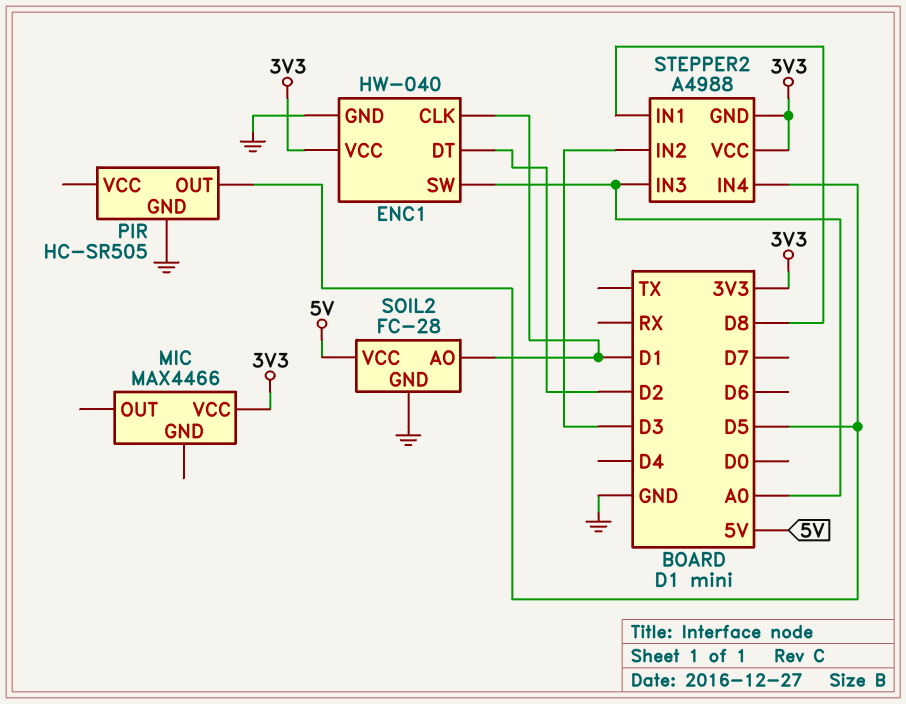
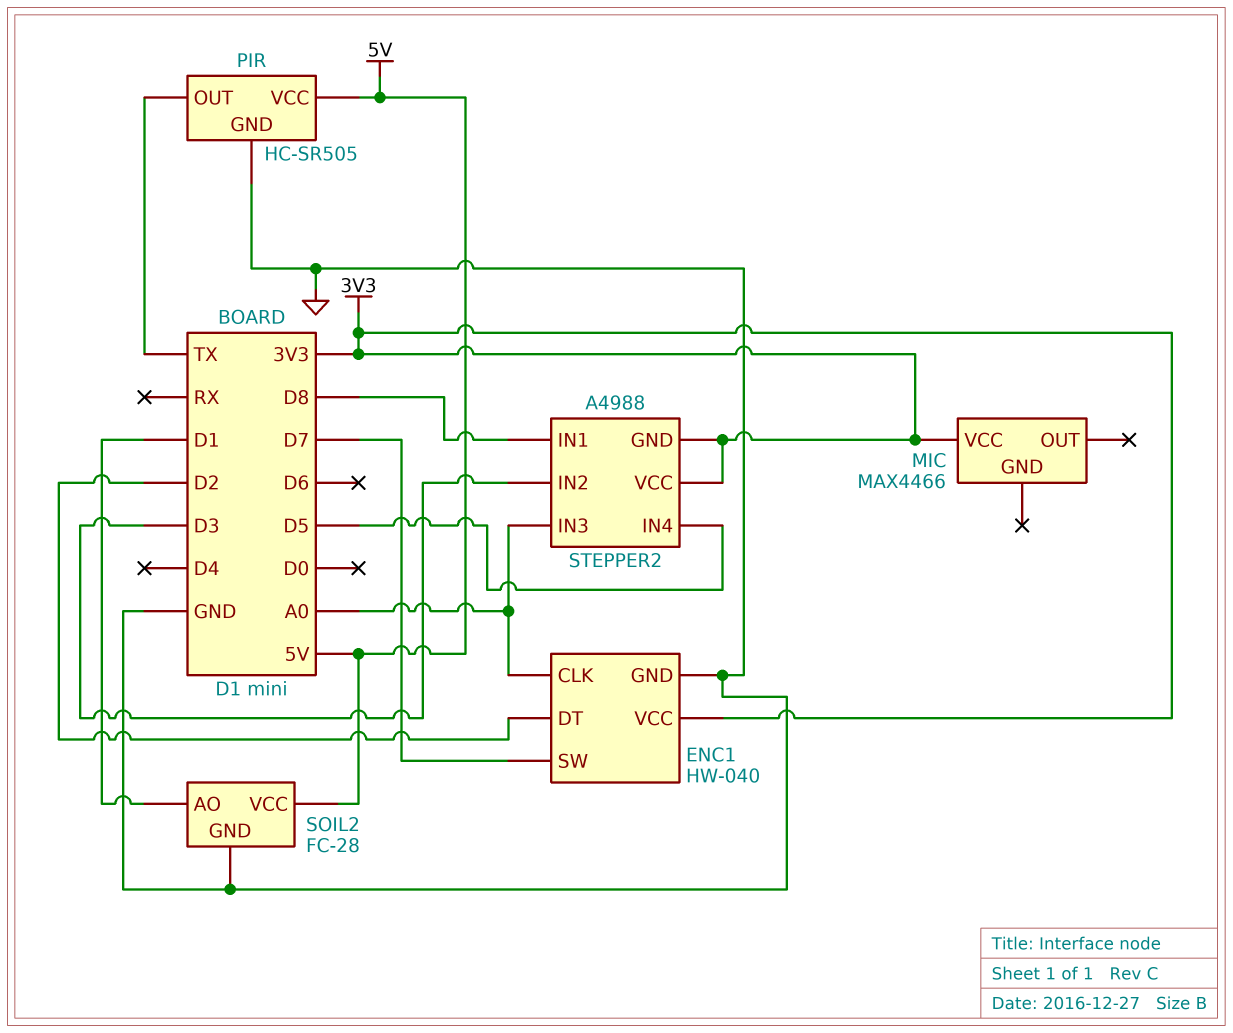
ENC1 pin CLK: D1 -> A0
ENC1 pin SW: A0 -> D7
PIR pin OUT: D5 -> TX
PIR pin VCC: none -> 5V

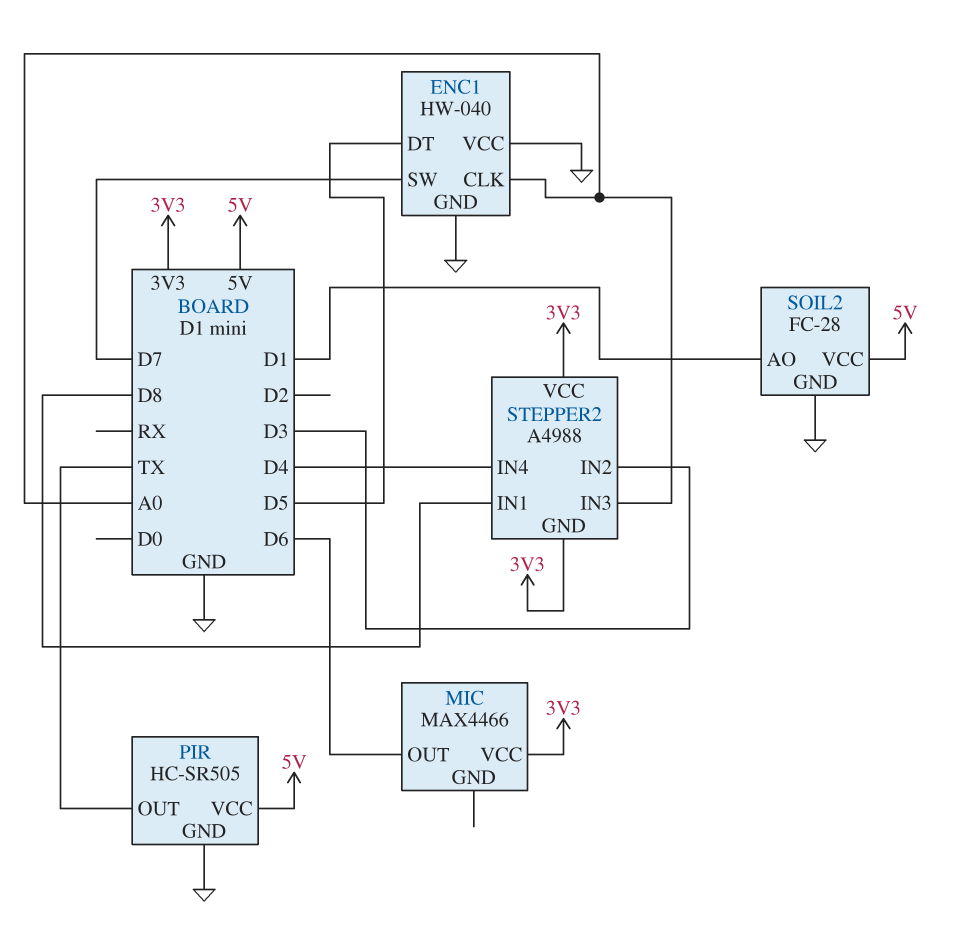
ENC1 pin DT: D2 -> D5
ENC1 pin VCC: 3V3 -> GND
MIC pin OUT: none -> D6
STEPPER2 pin IN4: D5 -> D4

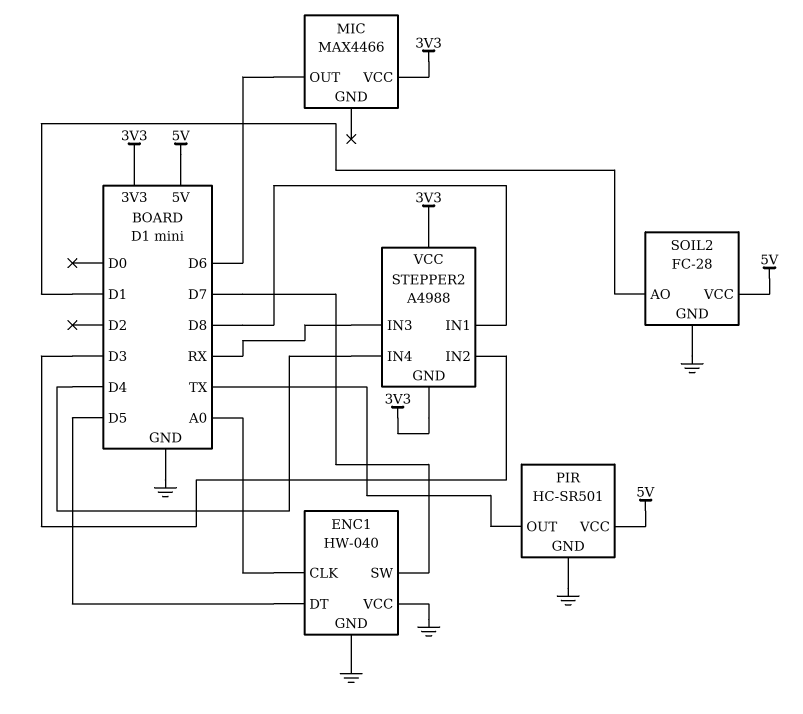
PIR: HC-SR505 -> HC-SR501
STEPPER2 pin IN3: A0 -> RX

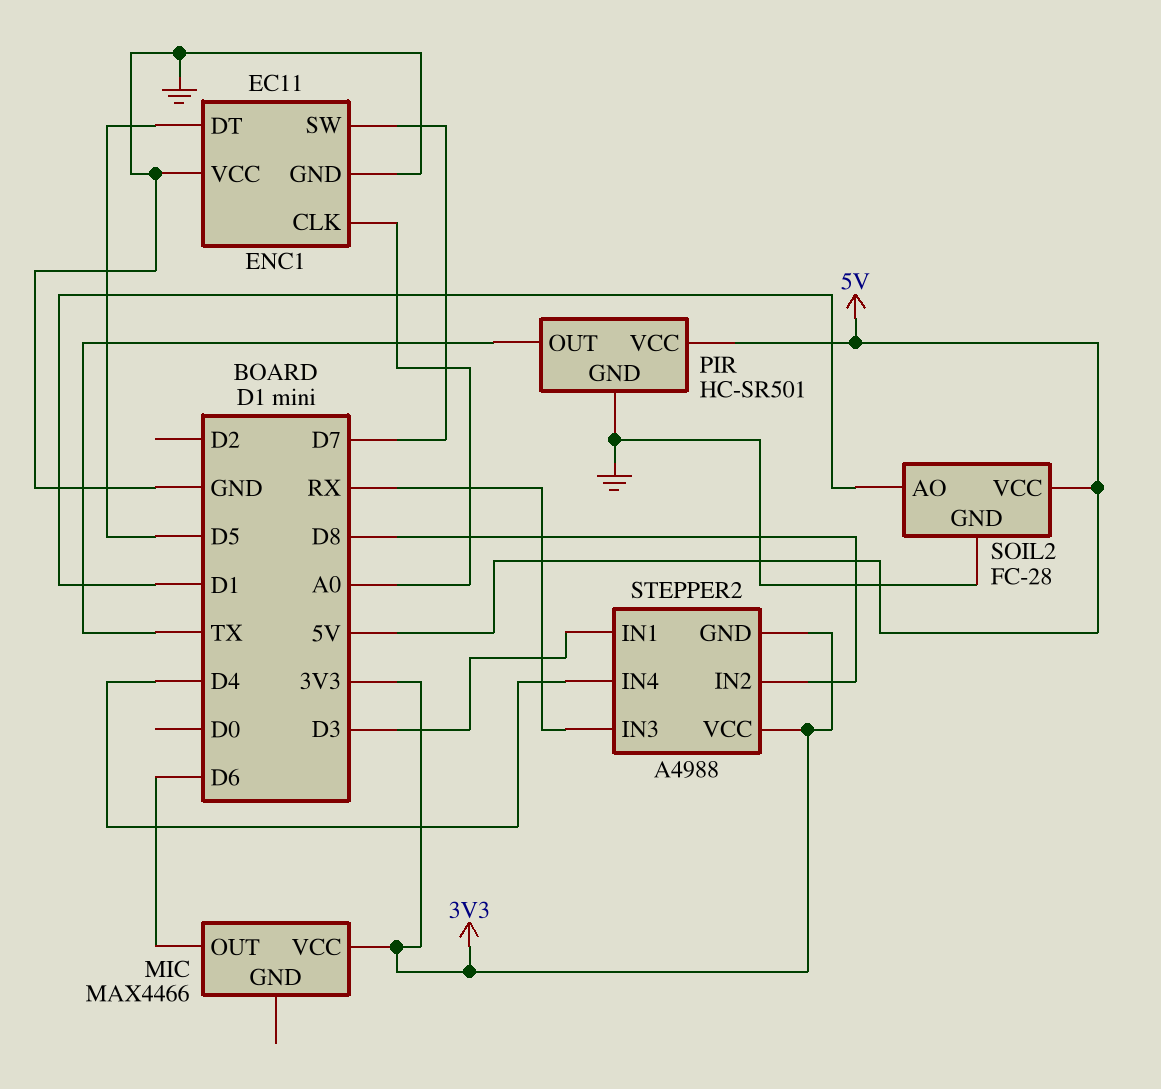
ENC1: HW-040 -> EC11
STEPPER2 pin IN1: D8 -> D3
STEPPER2 pin IN2: D3 -> D8

